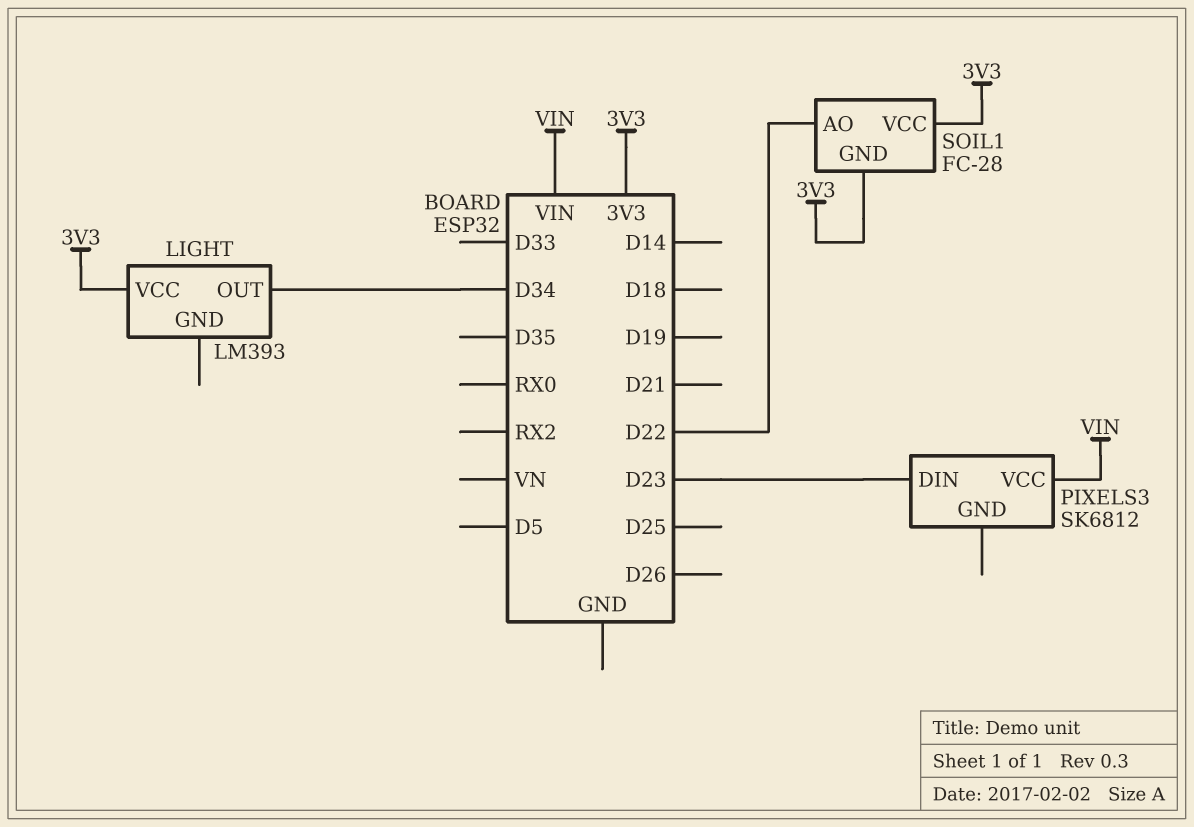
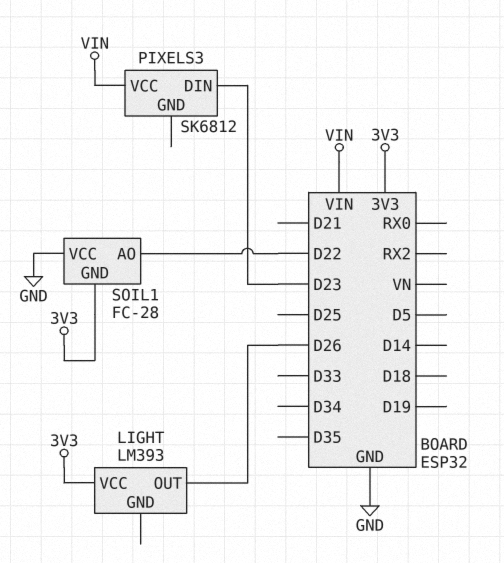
LIGHT pin OUT: D34 -> D26
SOIL1 pin VCC: 3V3 -> GND

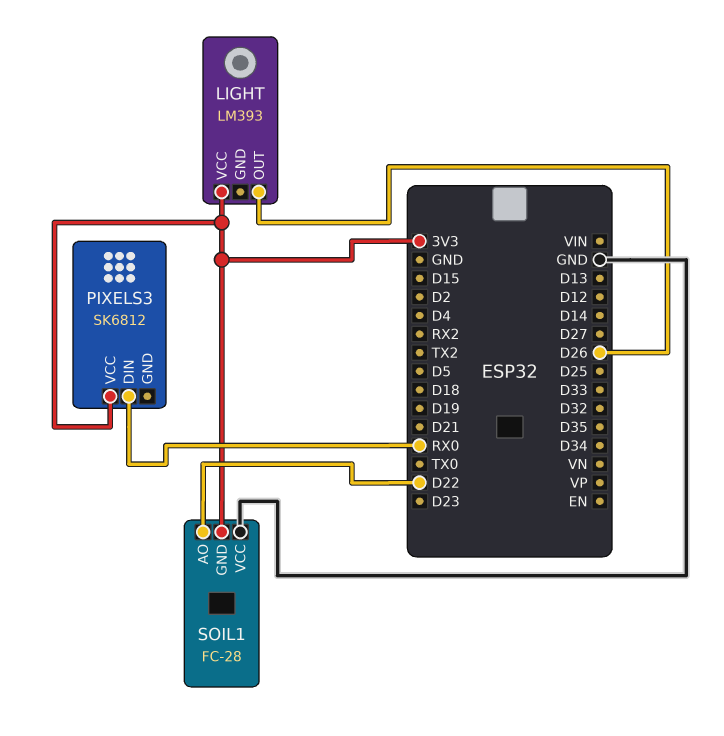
PIXELS3 pin DIN: D23 -> RX0
PIXELS3 pin VCC: VIN -> 3V3

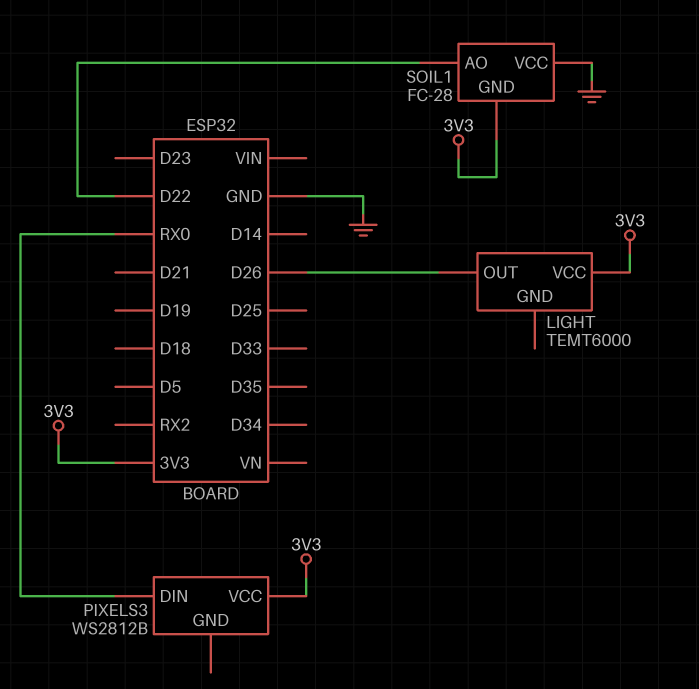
LIGHT: LM393 -> TEMT6000
PIXELS3: SK6812 -> WS2812B

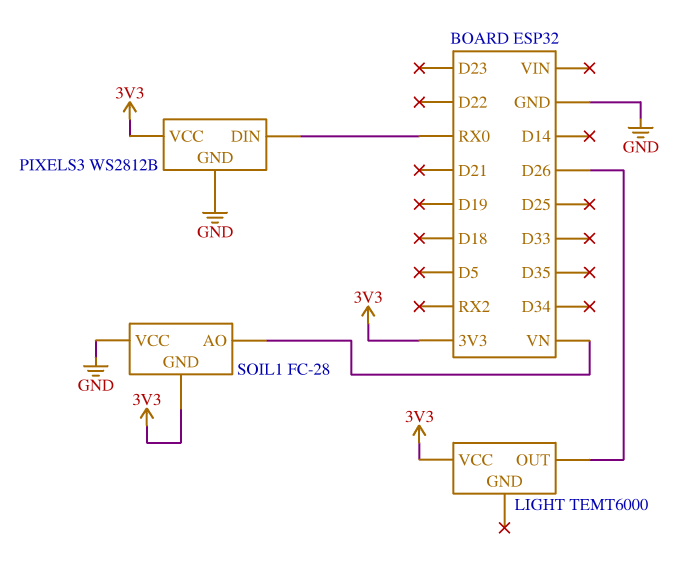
PIXELS3 pin GND: none -> GND
SOIL1 pin AO: D22 -> VN

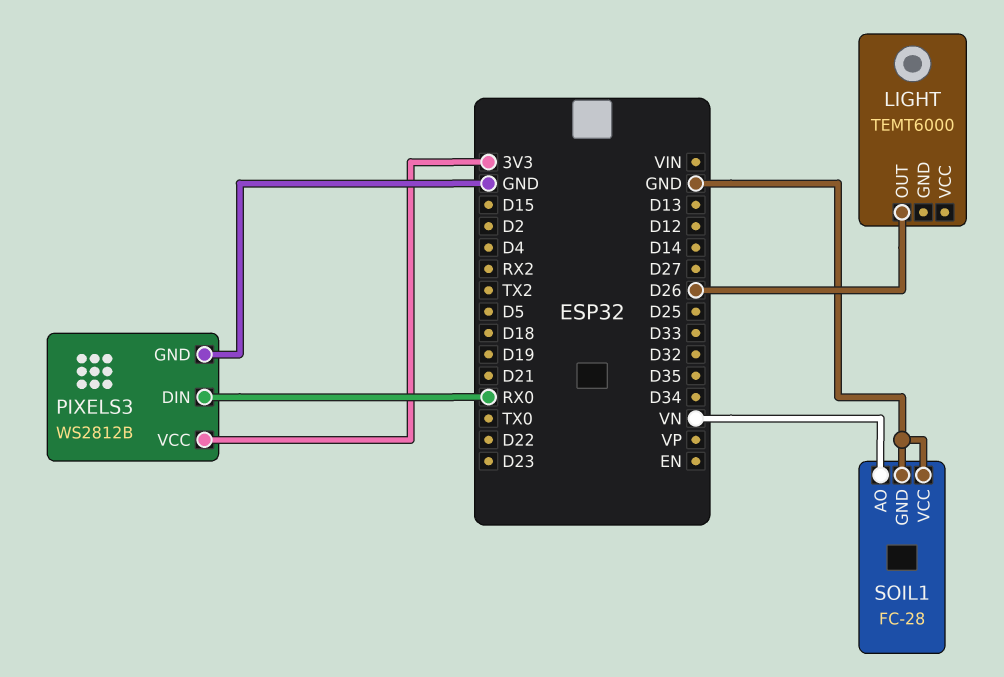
LIGHT pin VCC: 3V3 -> none
SOIL1 pin GND: 3V3 -> GND

